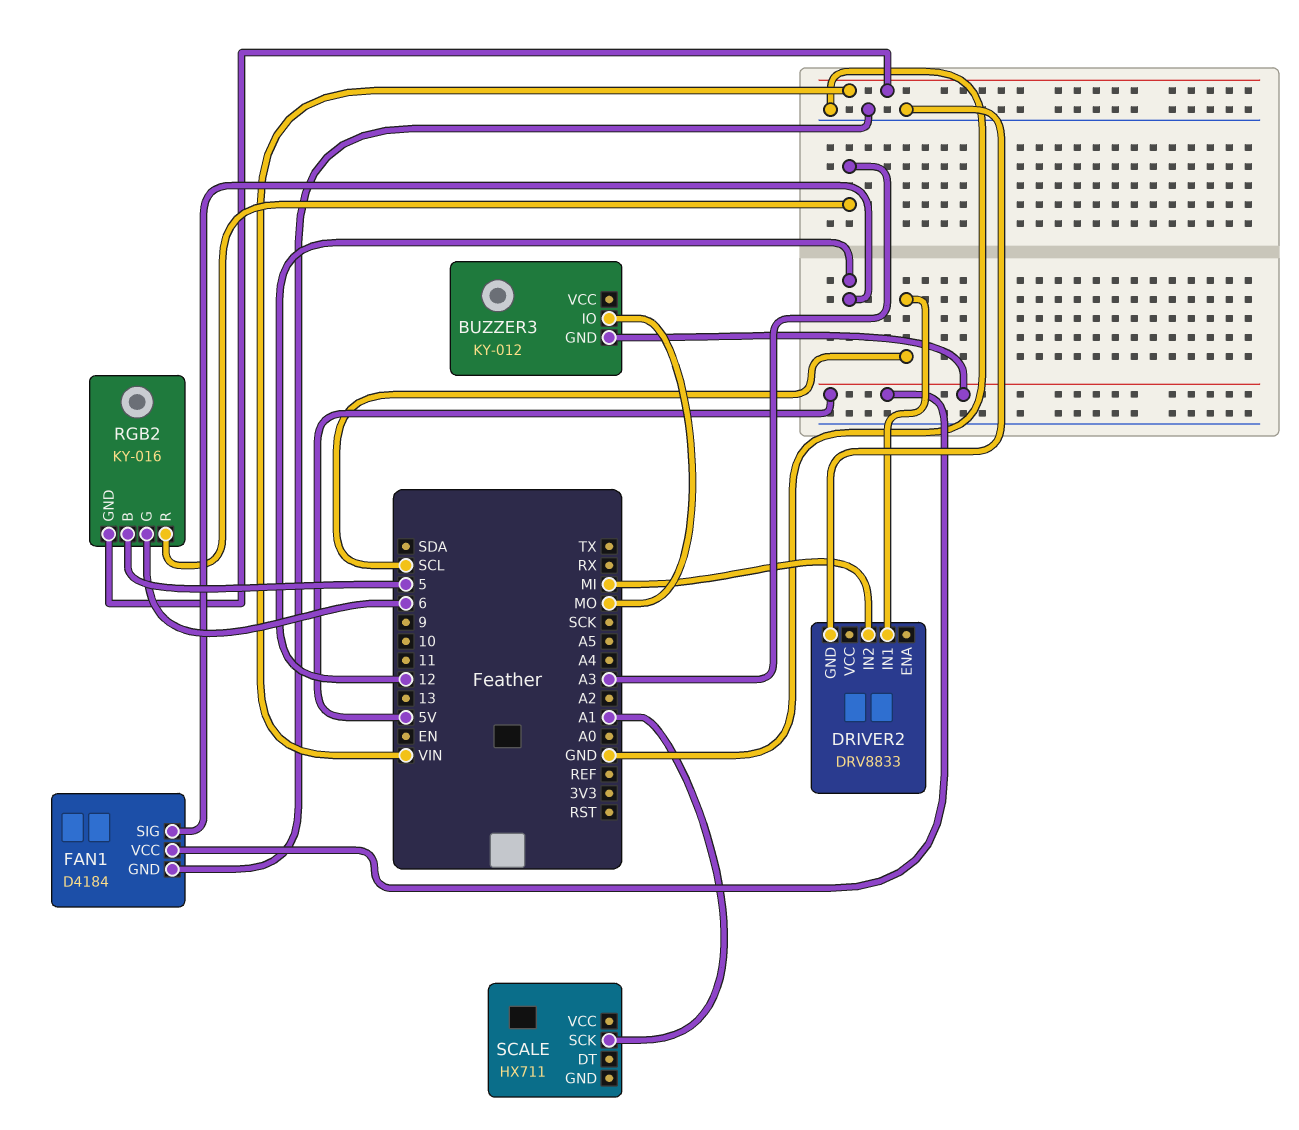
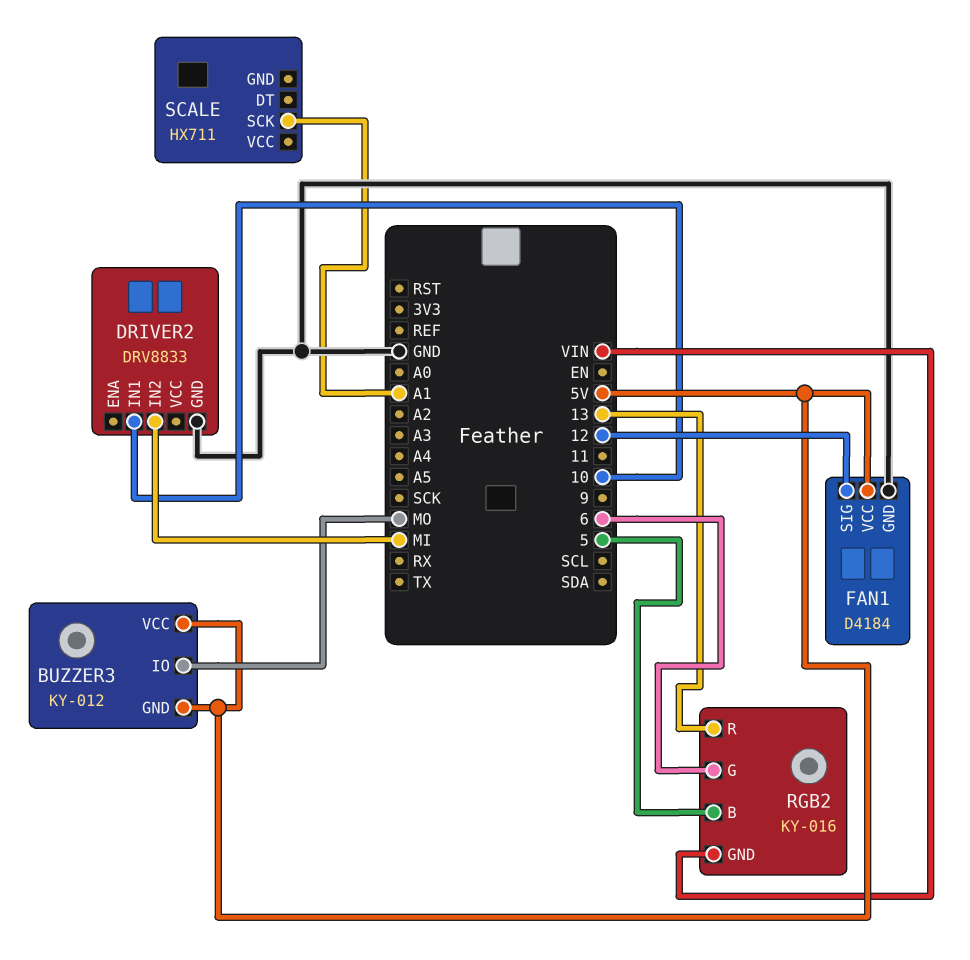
BUZZER3 pin VCC: none -> 5V
DRIVER2 pin IN1: SCL -> 10
RGB2 pin R: A3 -> 13

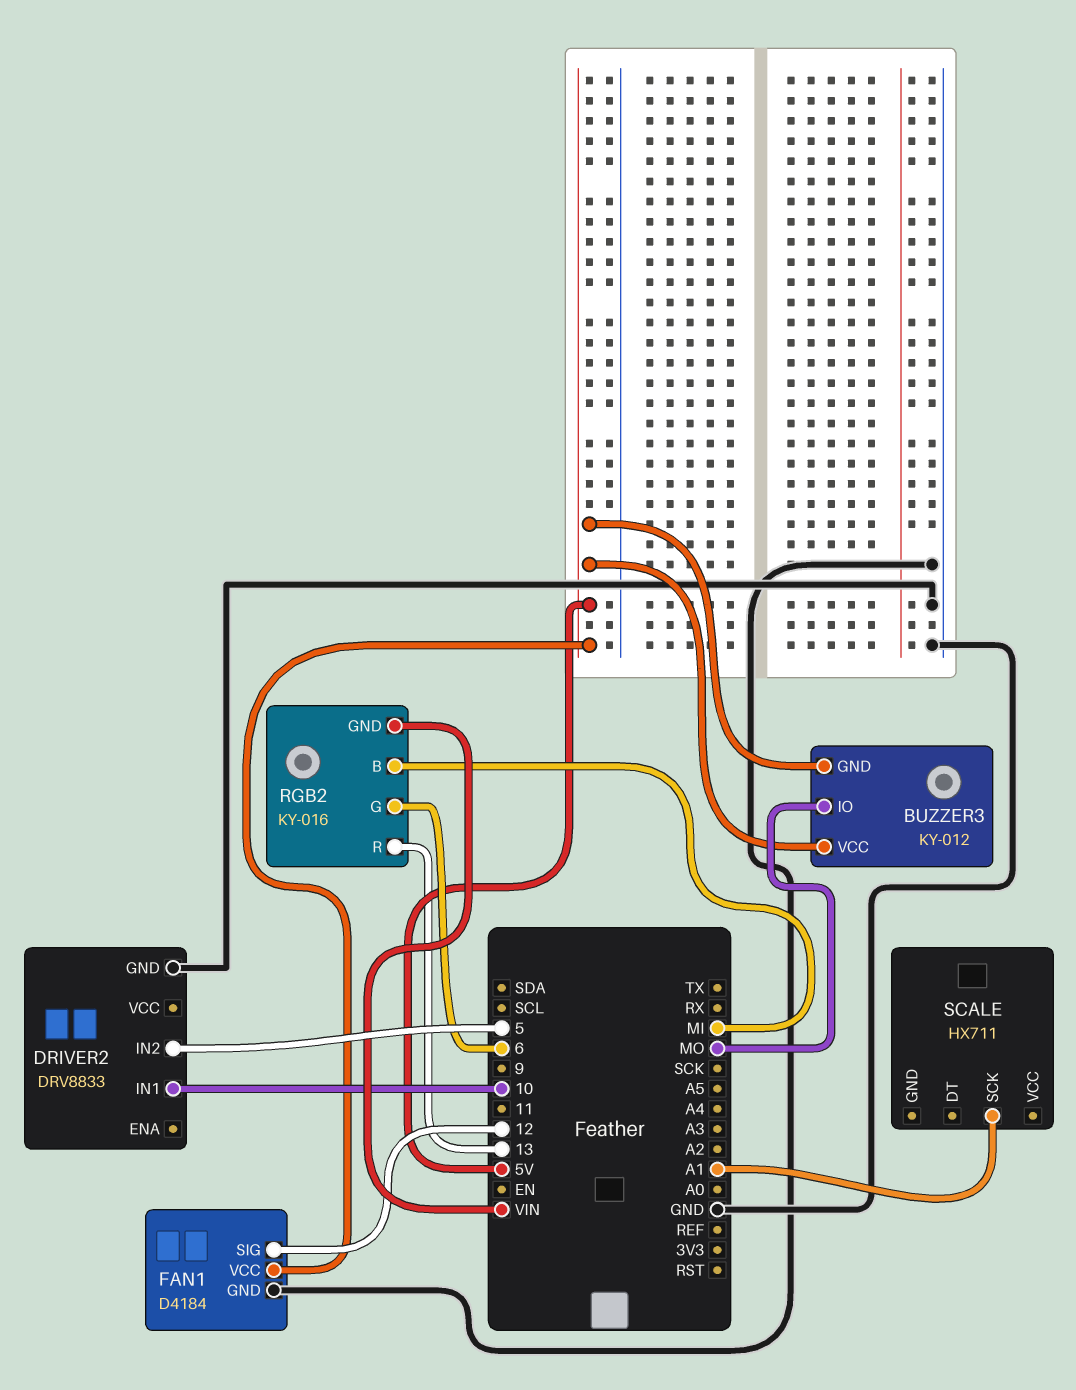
DRIVER2 pin IN2: MI -> 5
RGB2 pin B: 5 -> MI

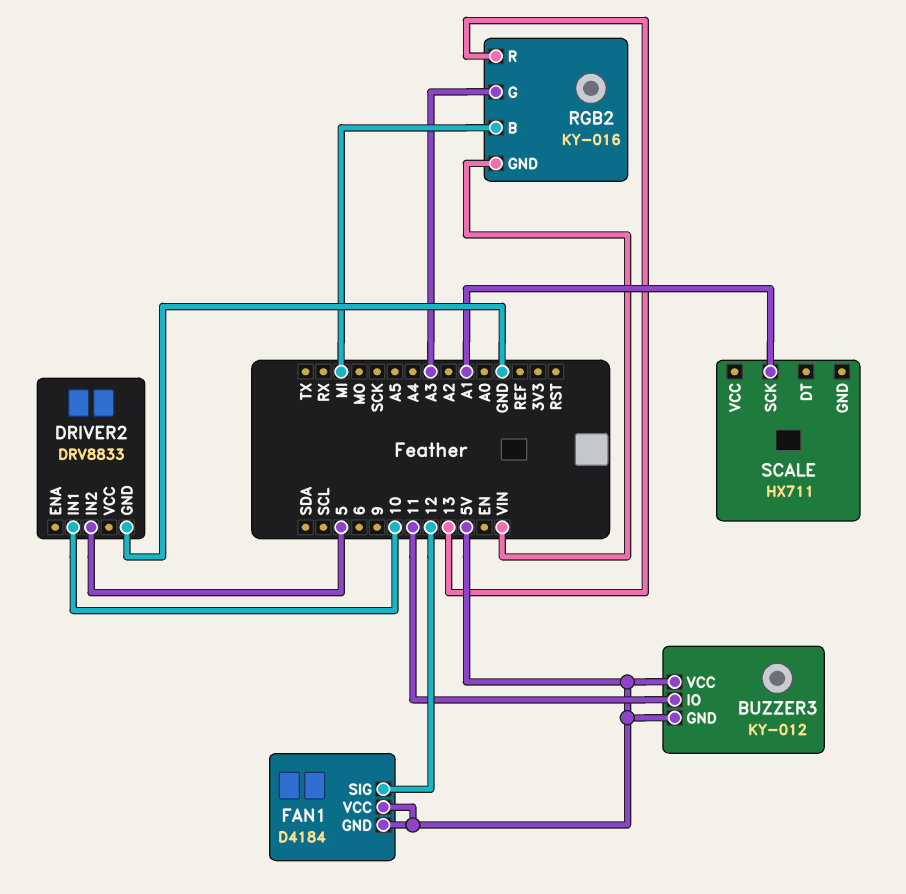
BUZZER3 pin IO: MO -> 11
FAN1 pin GND: GND -> 5V
RGB2 pin G: 6 -> A3

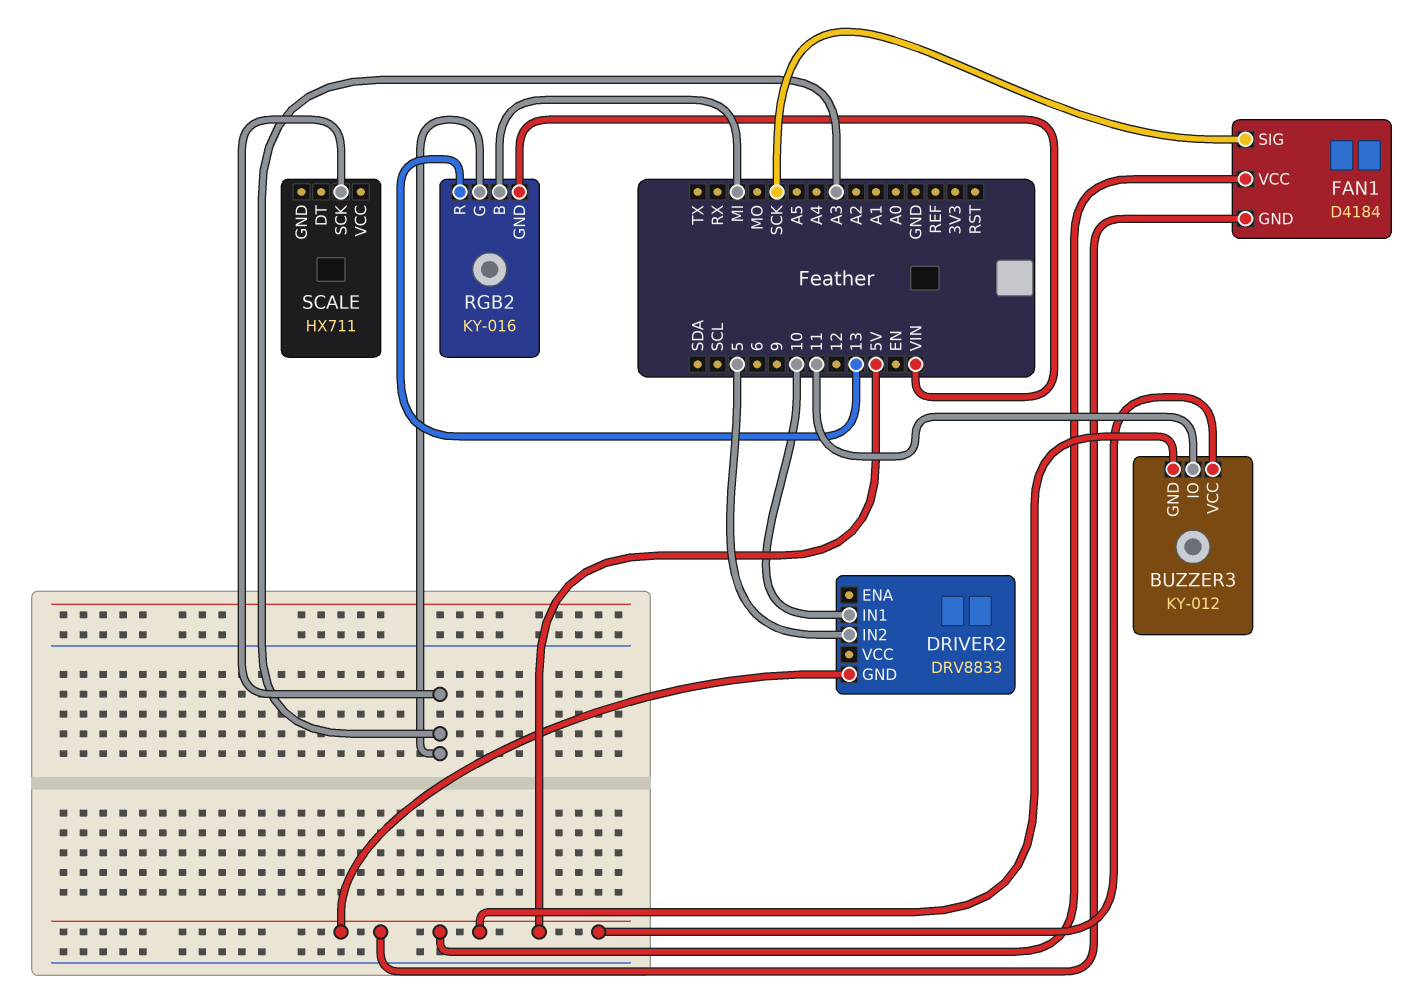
DRIVER2 pin GND: GND -> 5V
FAN1 pin SIG: 12 -> SCK
SCALE pin SCK: A1 -> A3

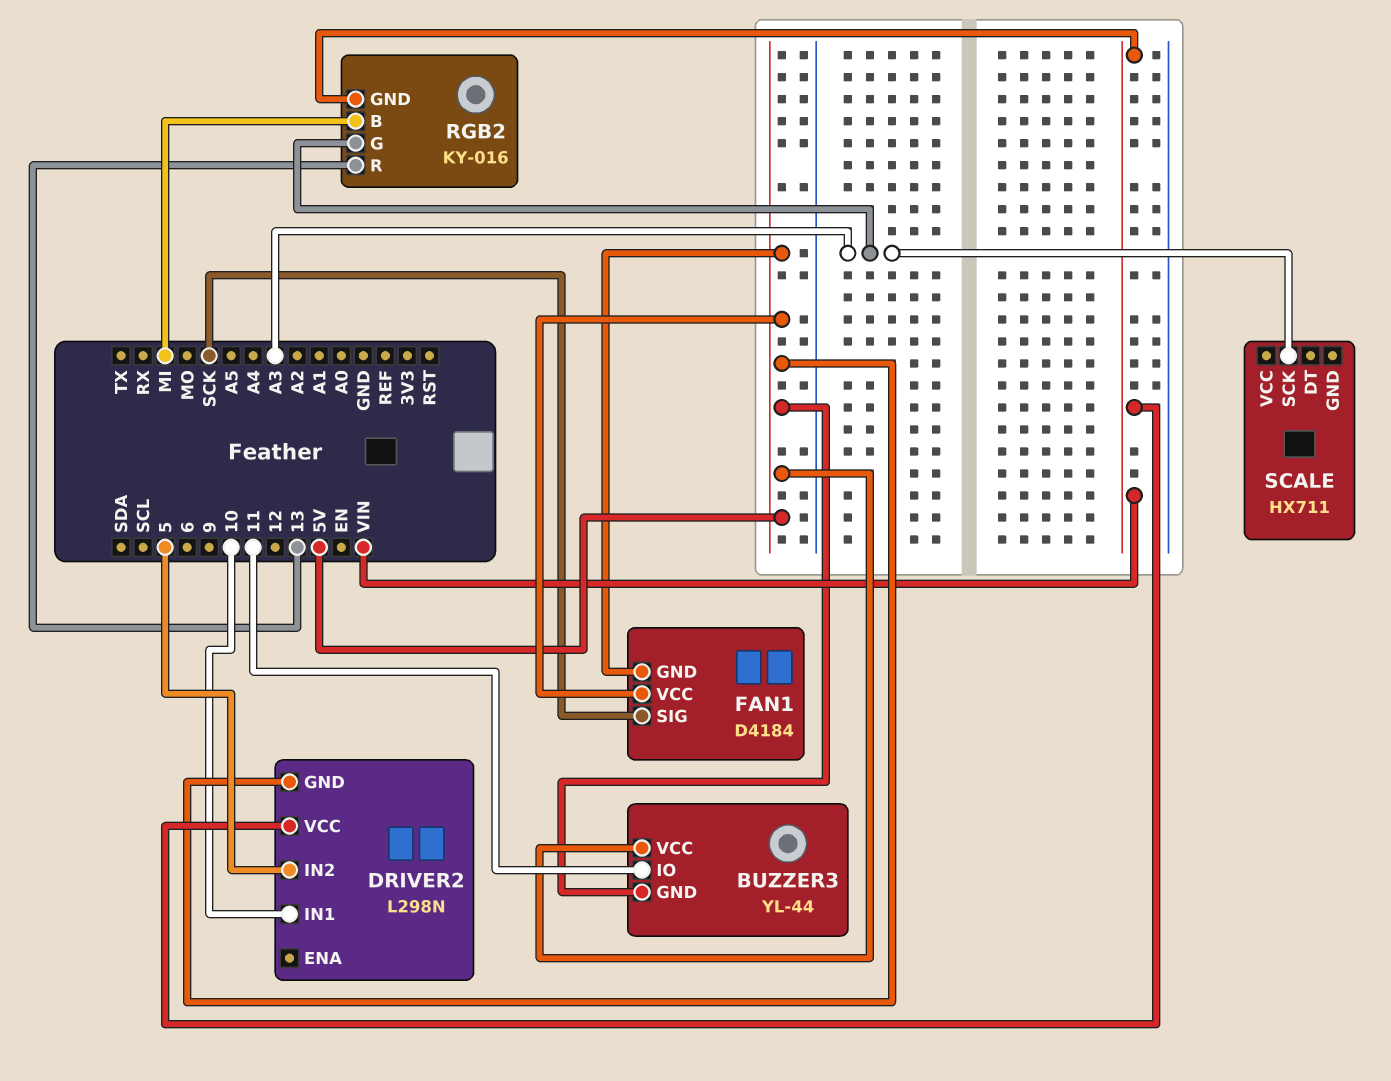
BUZZER3: KY-012 -> YL-44
DRIVER2: DRV8833 -> L298N
DRIVER2 pin VCC: none -> VIN

